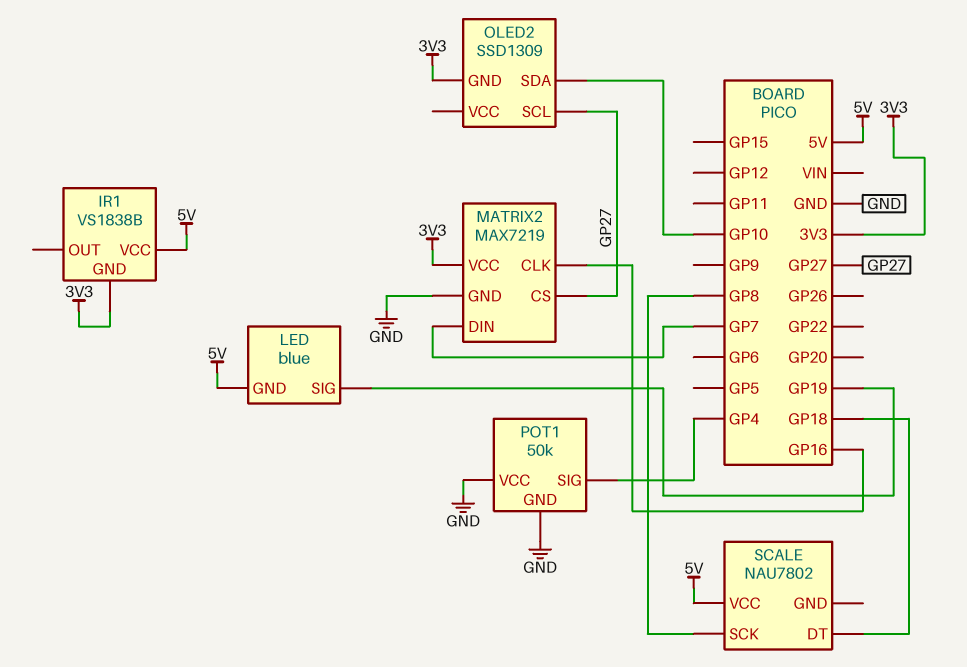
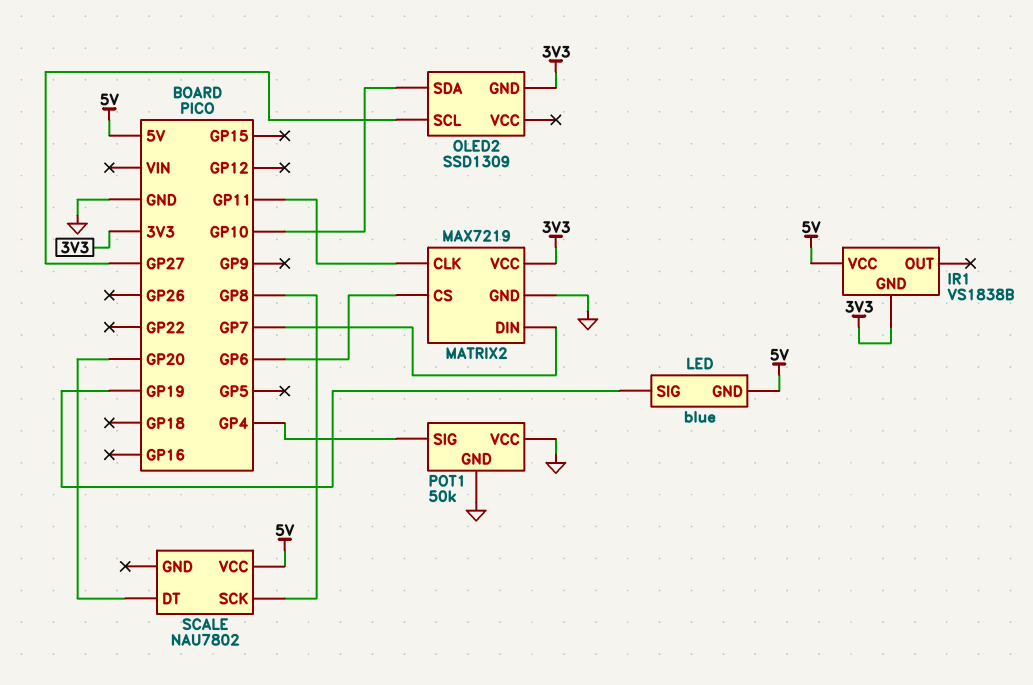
MATRIX2 pin CLK: GP16 -> GP11
MATRIX2 pin CS: GP27 -> GP6
SCALE pin DT: GP18 -> GP20

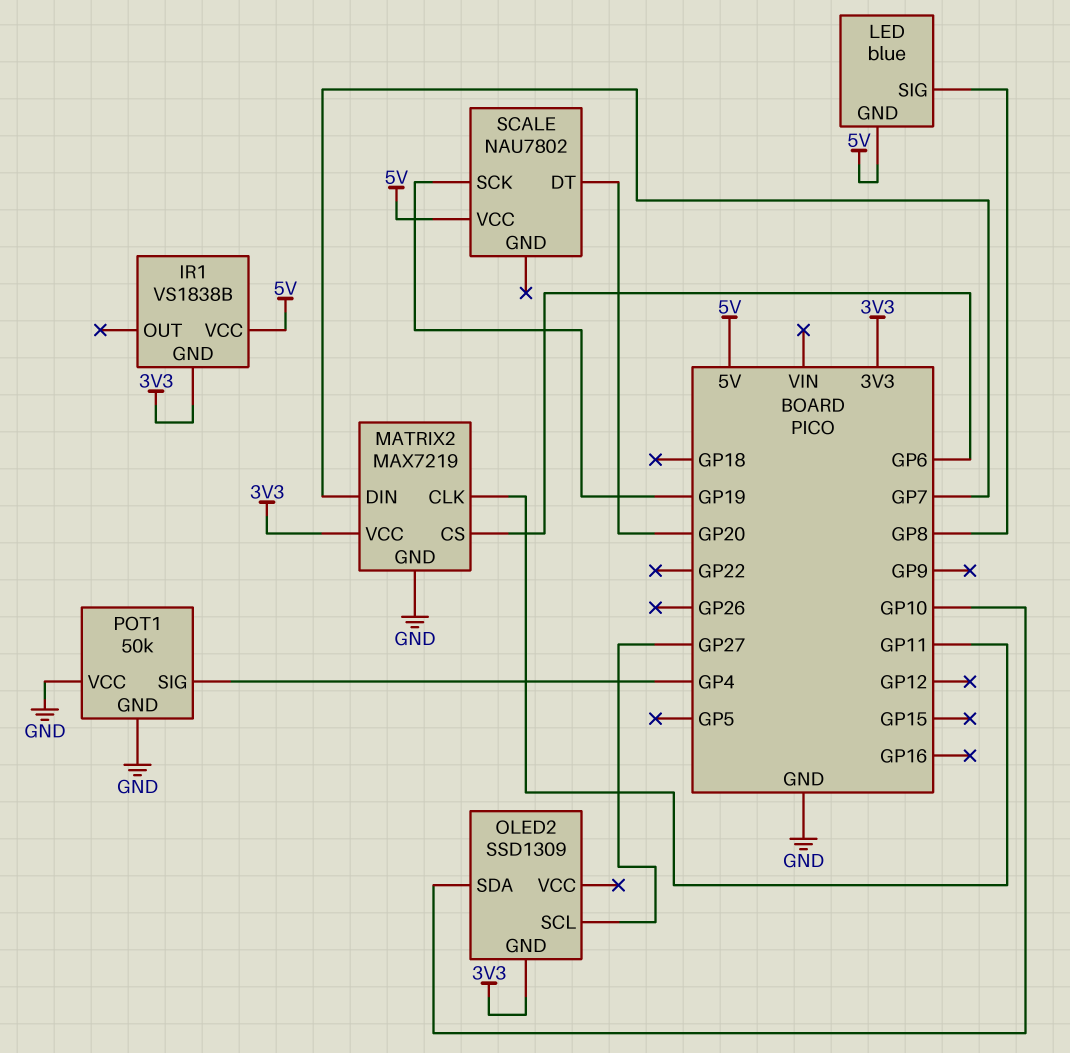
LED pin SIG: GP19 -> GP8
SCALE pin SCK: GP8 -> GP19

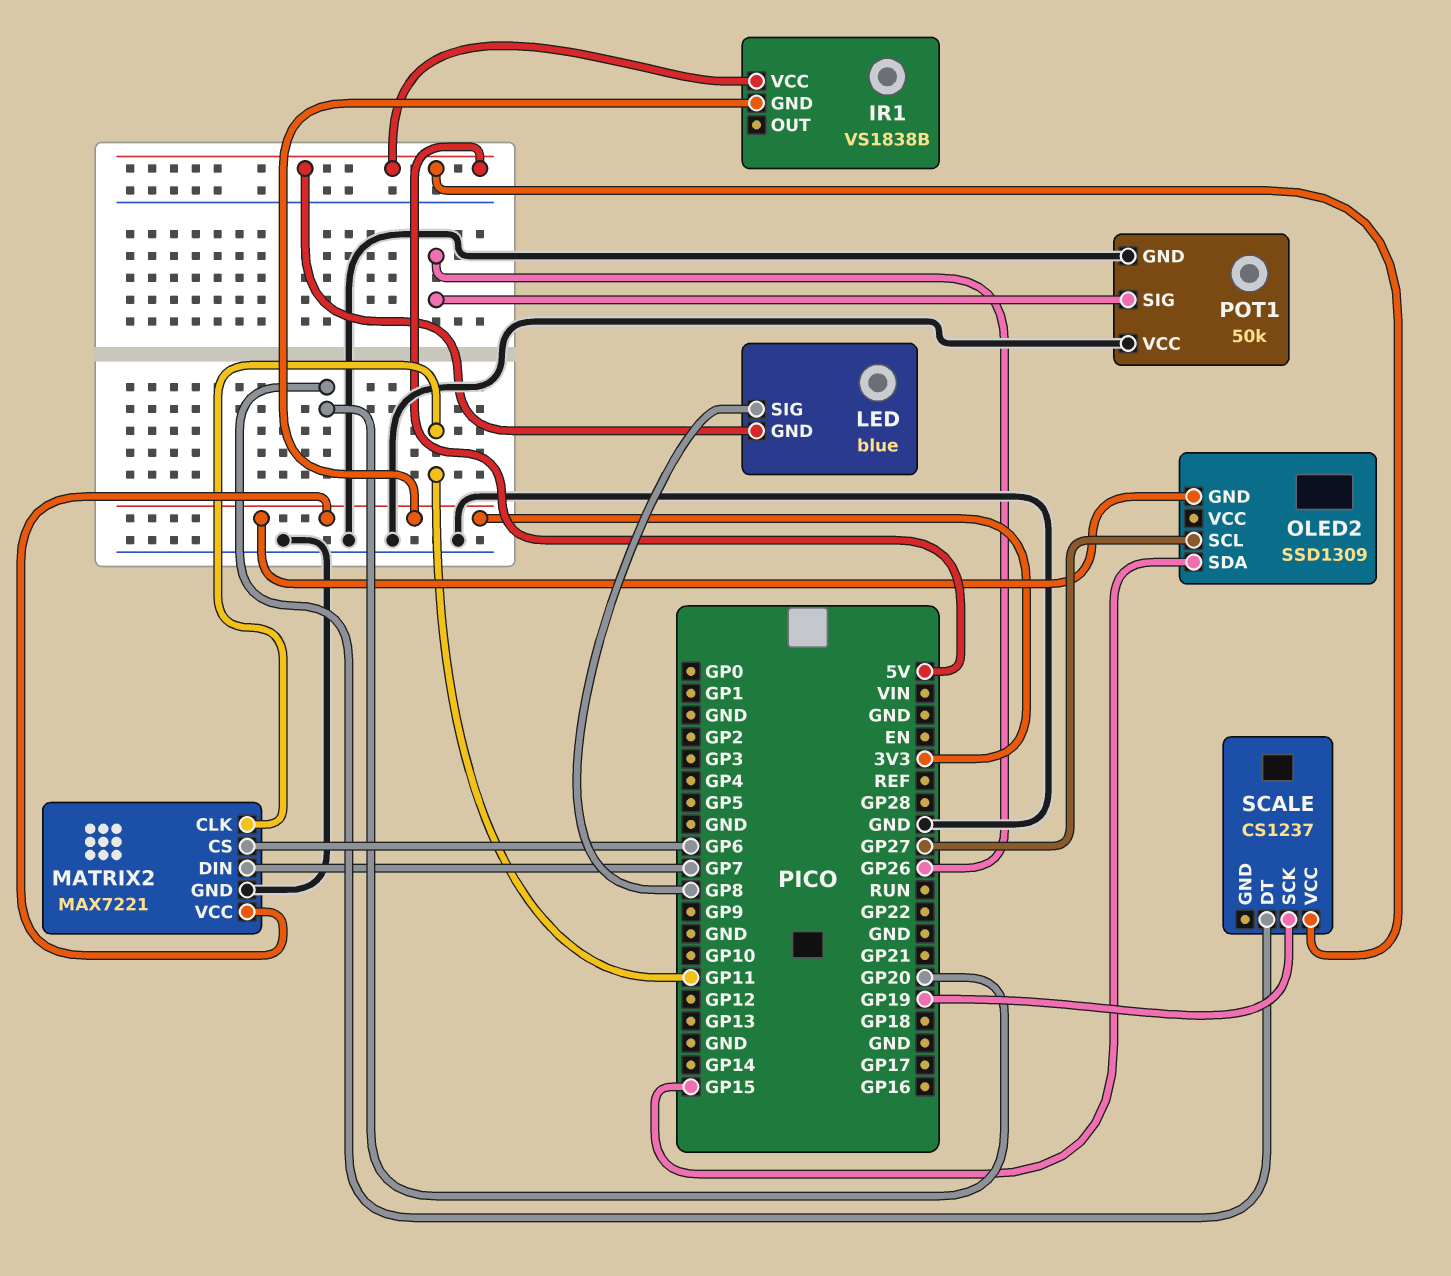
MATRIX2: MAX7219 -> MAX7221
OLED2 pin SDA: GP10 -> GP15
POT1 pin SIG: GP4 -> GP26
SCALE: NAU7802 -> CS1237

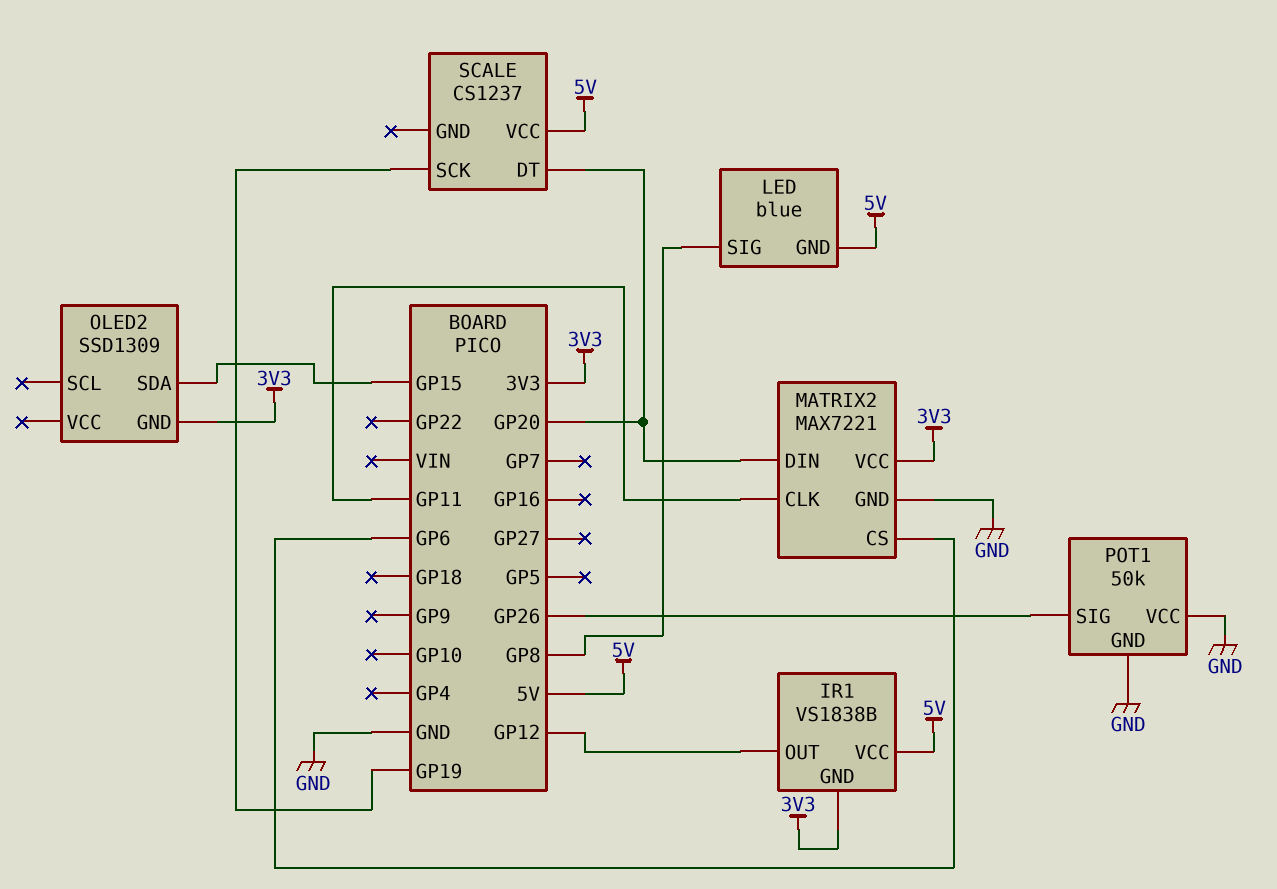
IR1 pin OUT: none -> GP12
MATRIX2 pin DIN: GP7 -> GP20
OLED2 pin SCL: GP27 -> none

